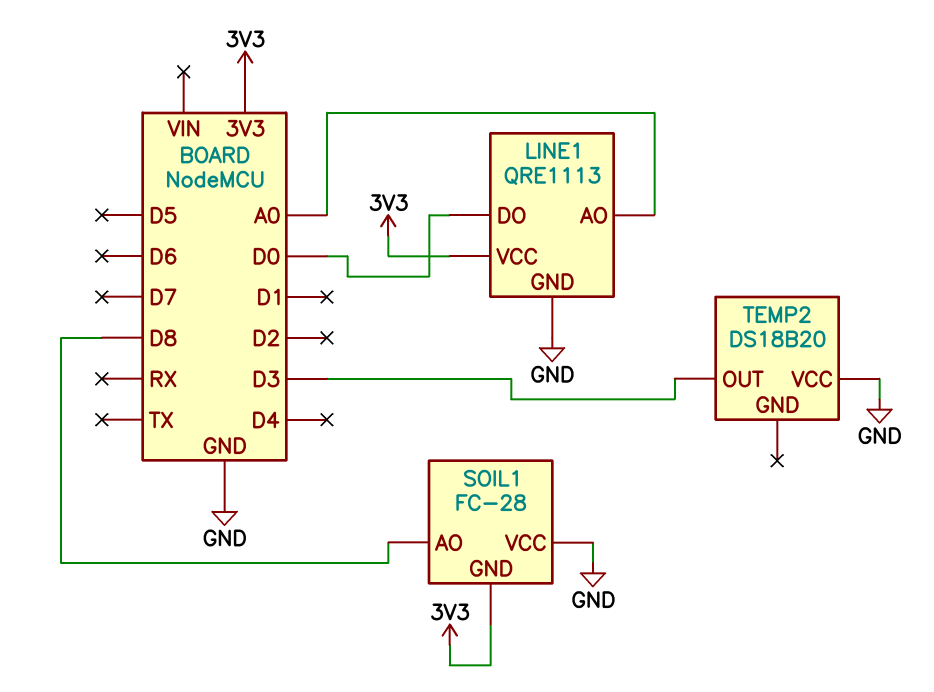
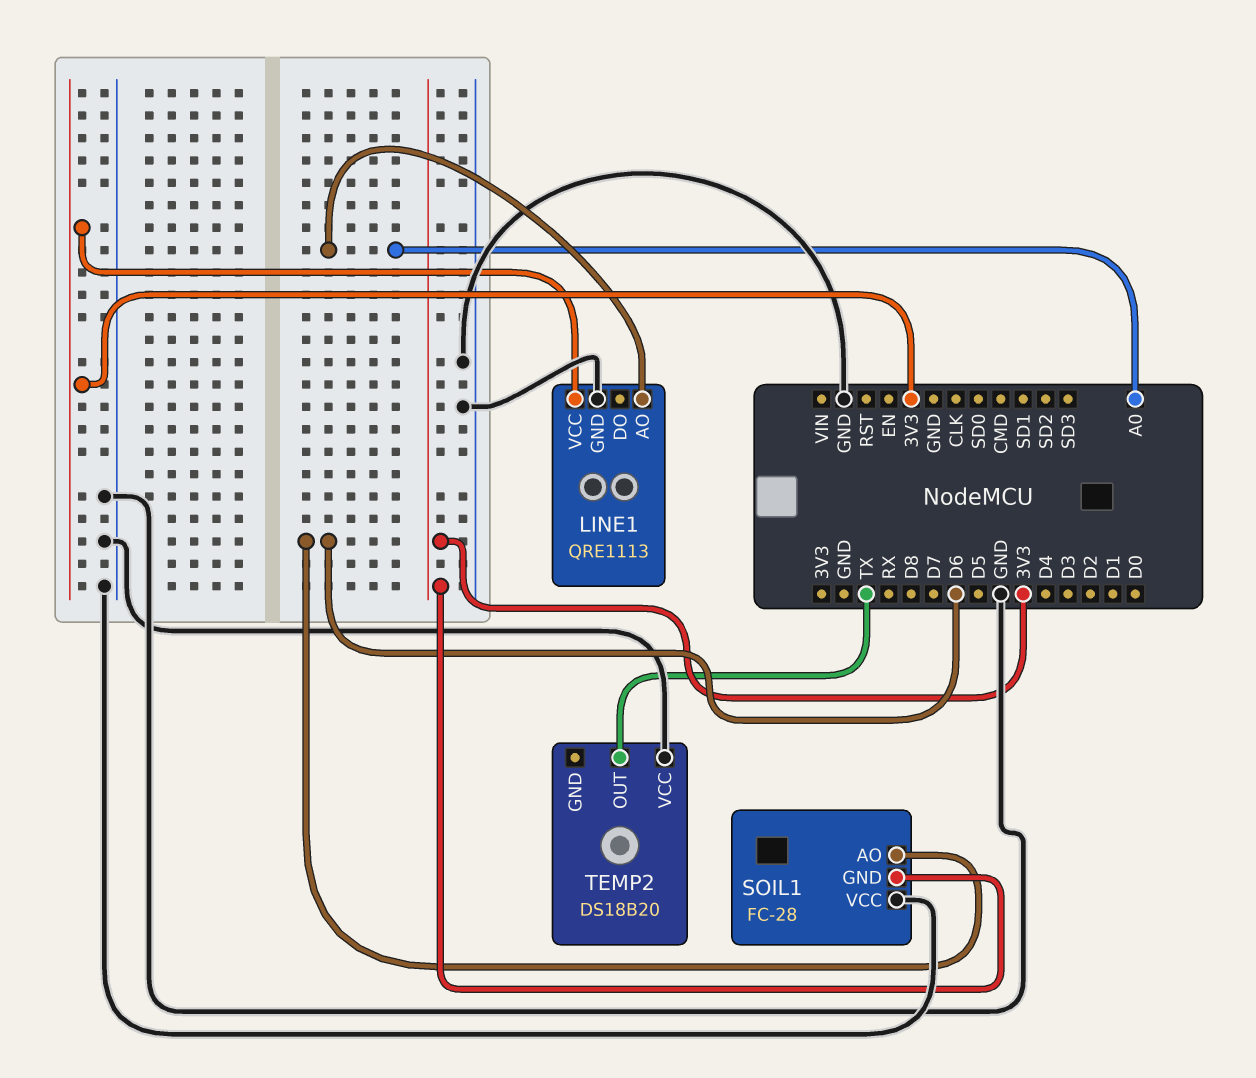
LINE1 pin DO: D0 -> none
SOIL1 pin AO: D8 -> D6
TEMP2 pin OUT: D3 -> TX

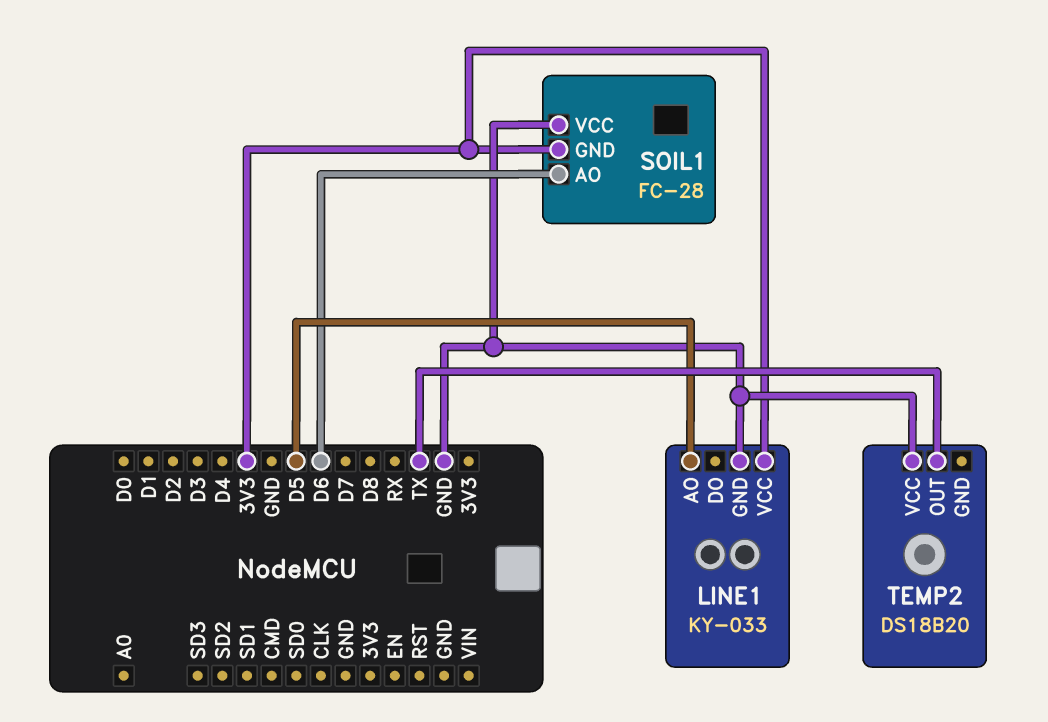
LINE1: QRE1113 -> KY-033
LINE1 pin AO: A0 -> D5

